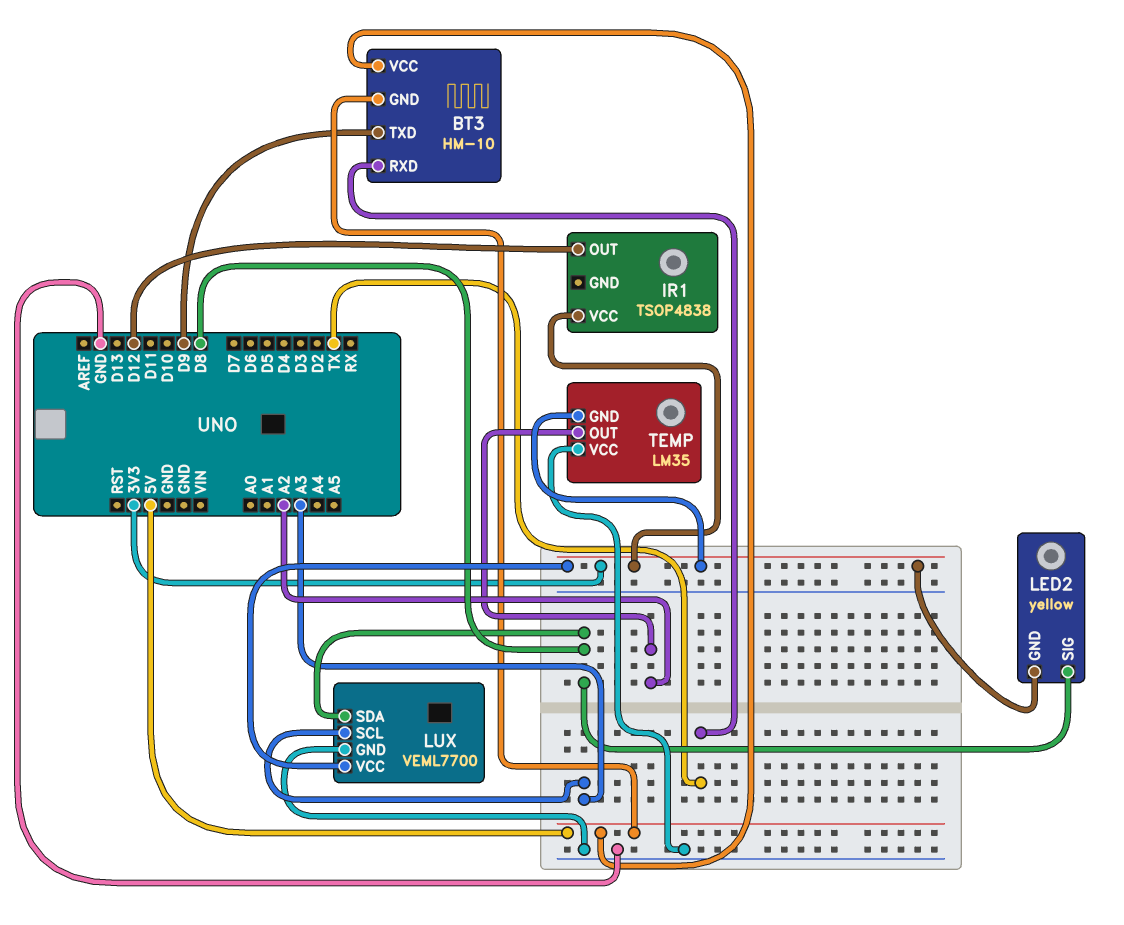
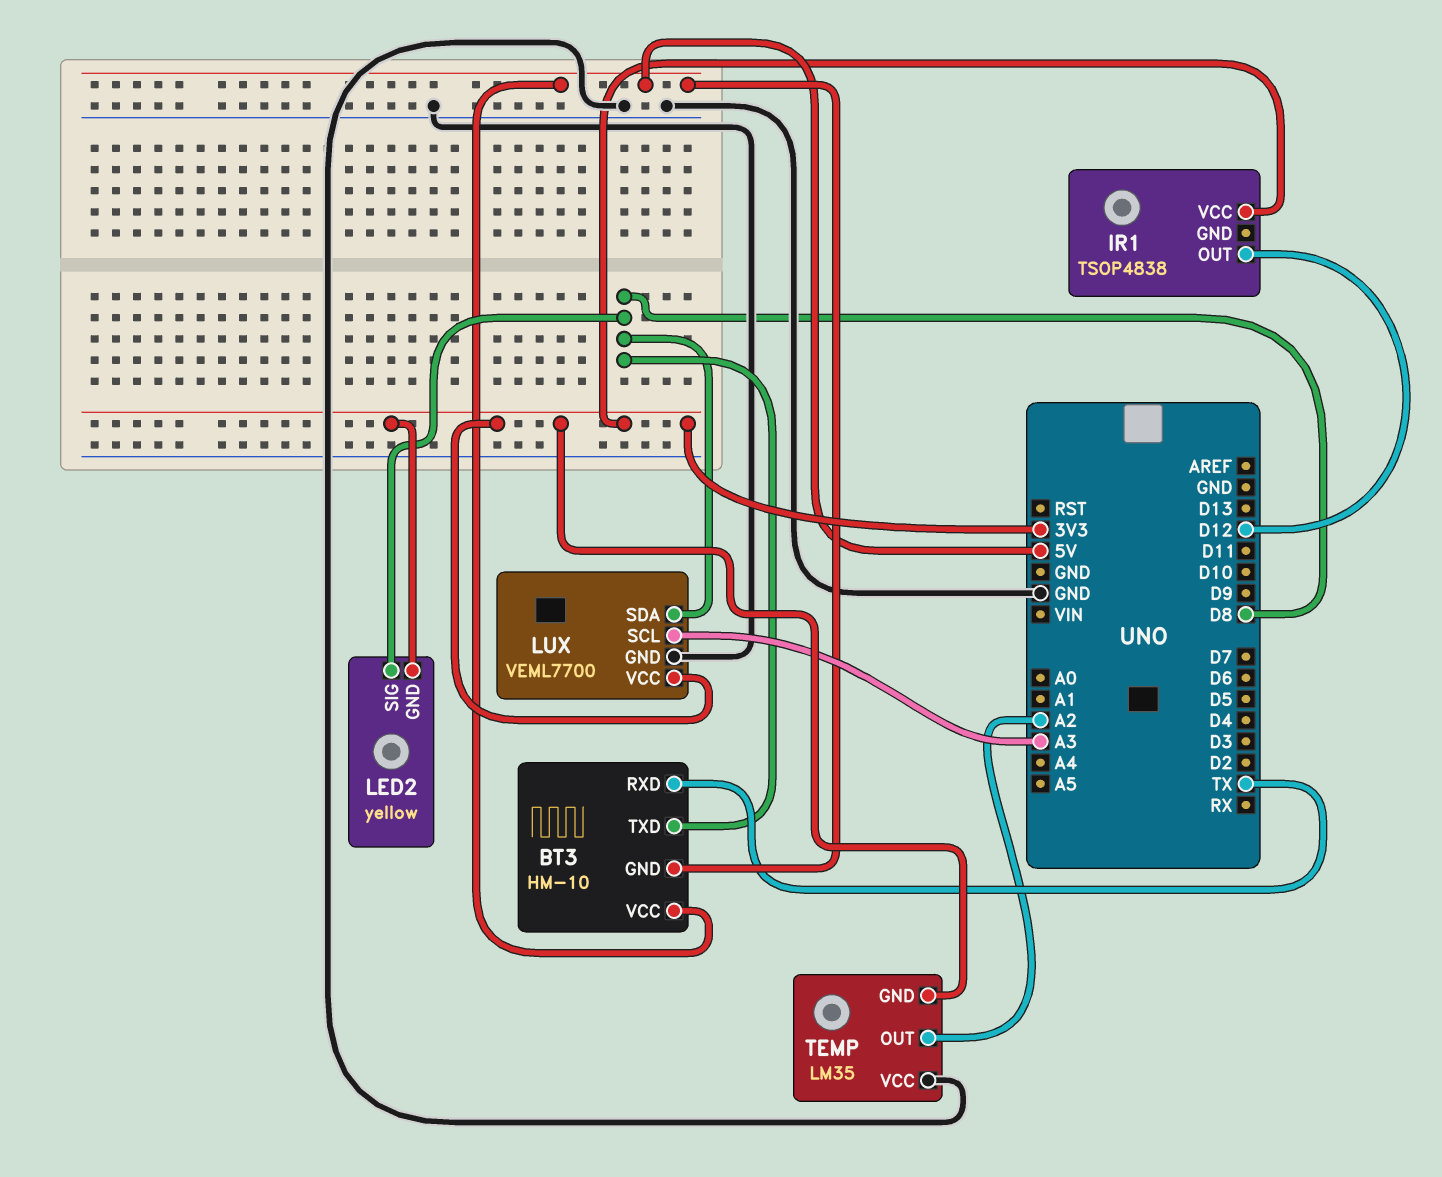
BT3 pin TXD: D9 -> D8

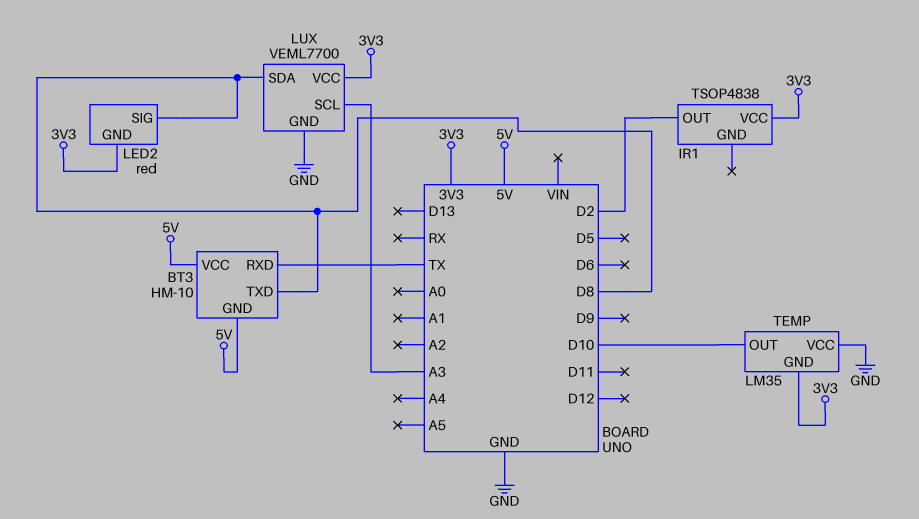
IR1 pin OUT: D12 -> D2
LED2: yellow -> red
TEMP pin OUT: A2 -> D10

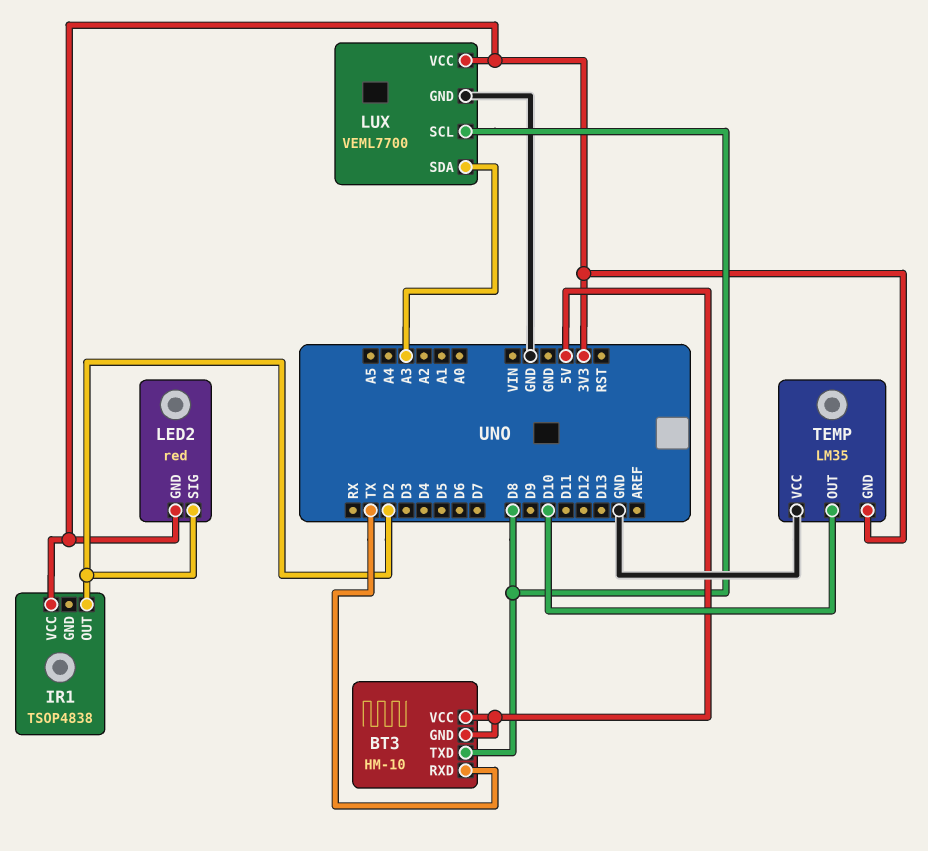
LED2 pin SIG: D8 -> D2
LUX pin SCL: A3 -> D8
LUX pin SDA: D8 -> A3

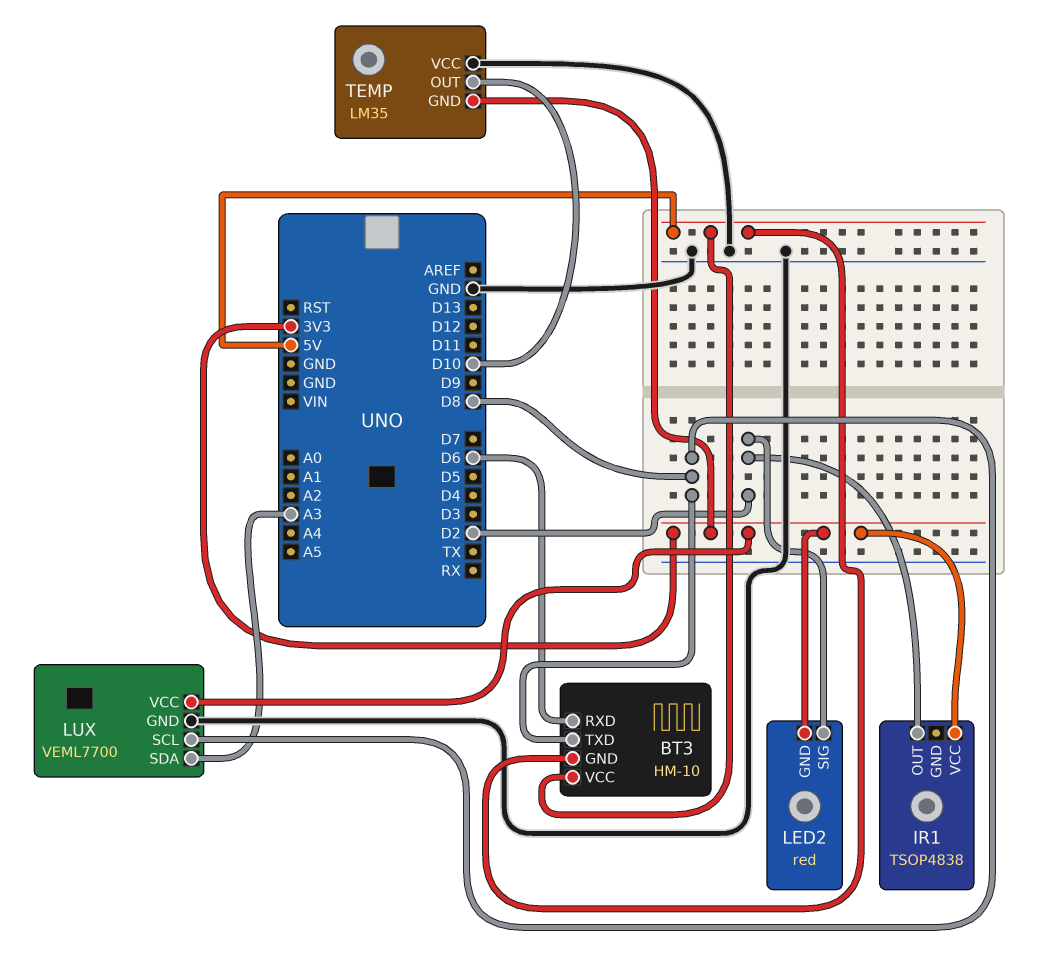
BT3 pin RXD: TX -> D6

